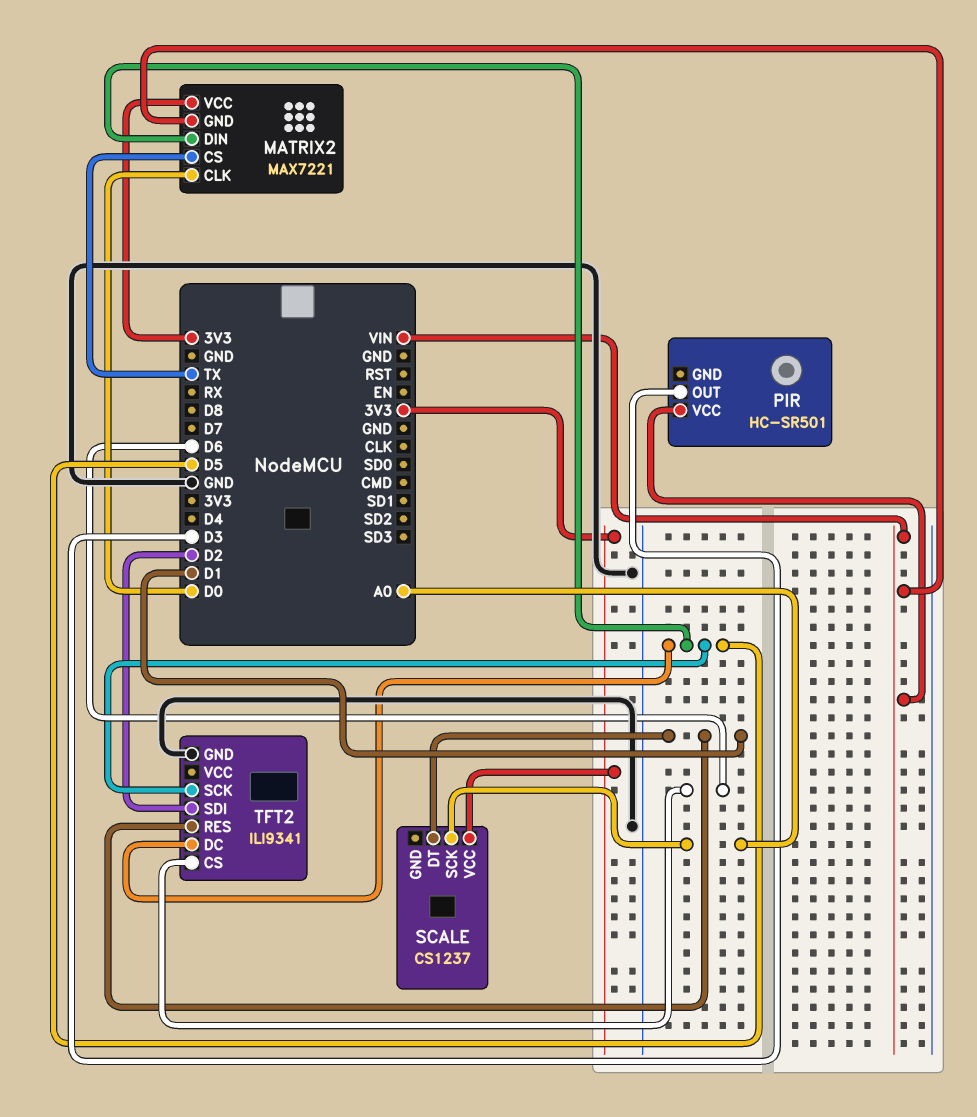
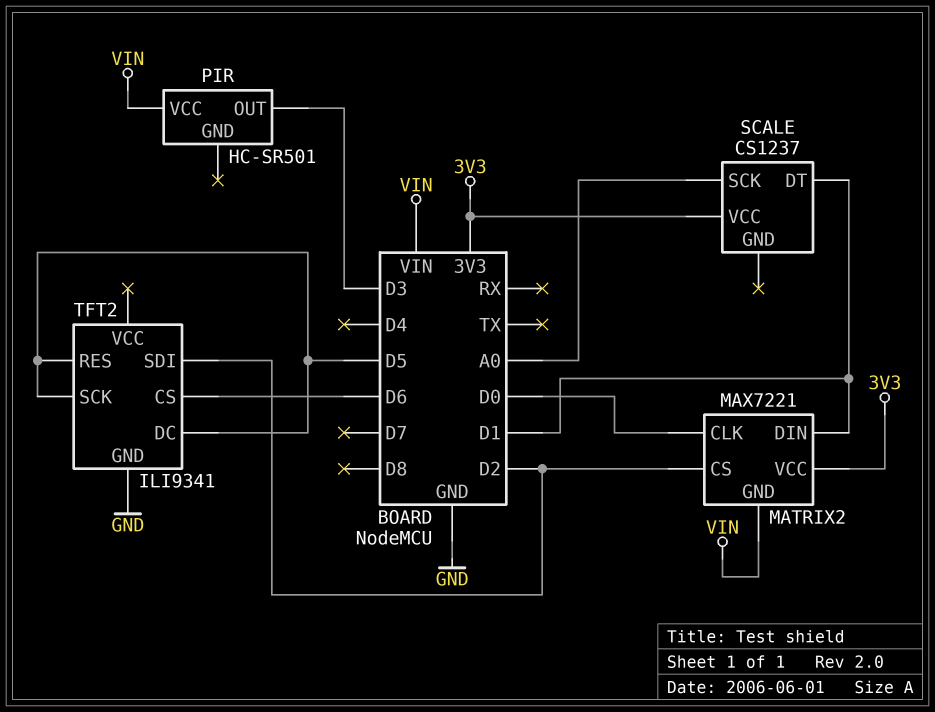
MATRIX2 pin CS: TX -> D2
MATRIX2 pin DIN: D5 -> D1
TFT2 pin RES: D1 -> D5

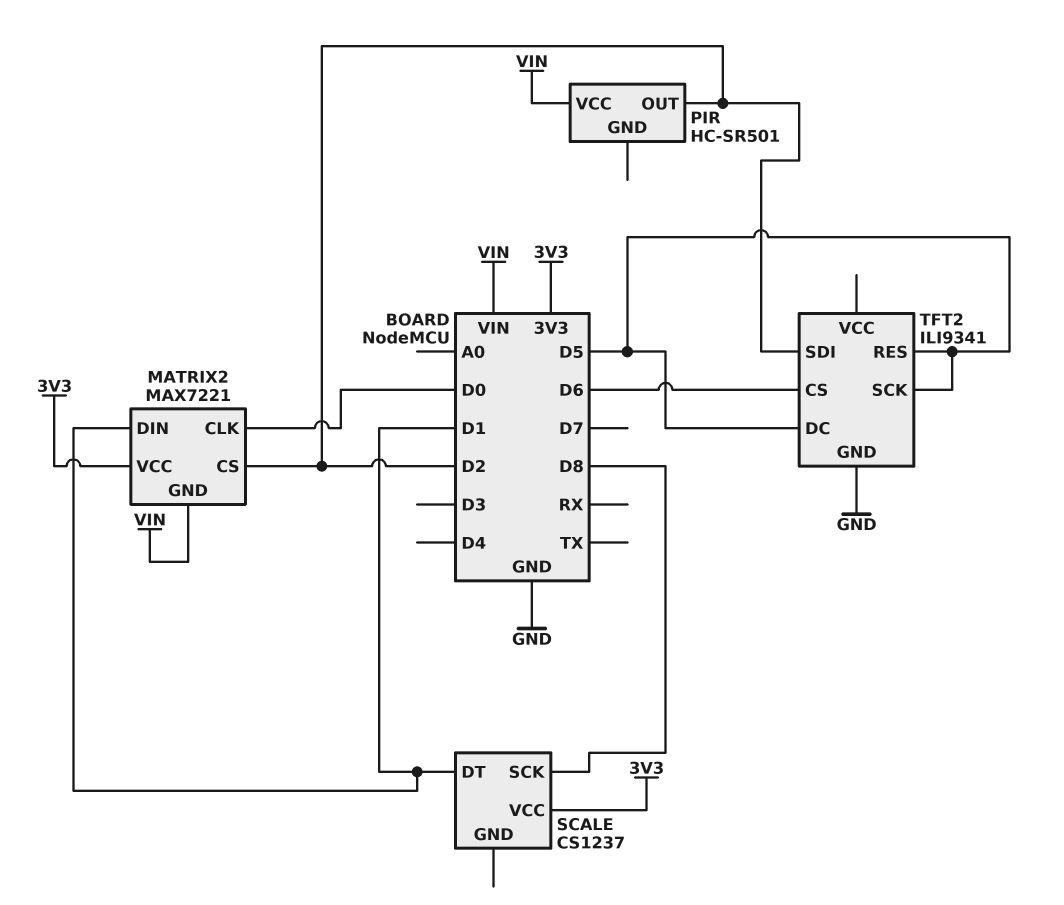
PIR pin OUT: D3 -> D2
SCALE pin SCK: A0 -> D8

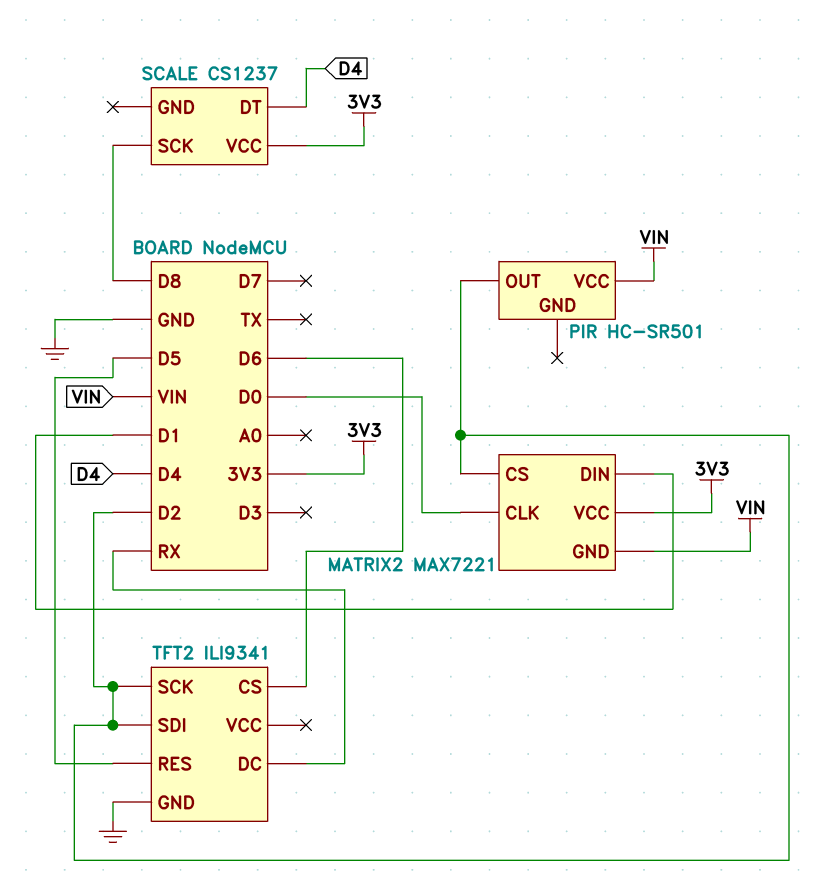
SCALE pin DT: D1 -> D4
TFT2 pin DC: D5 -> RX
TFT2 pin SCK: D5 -> D2

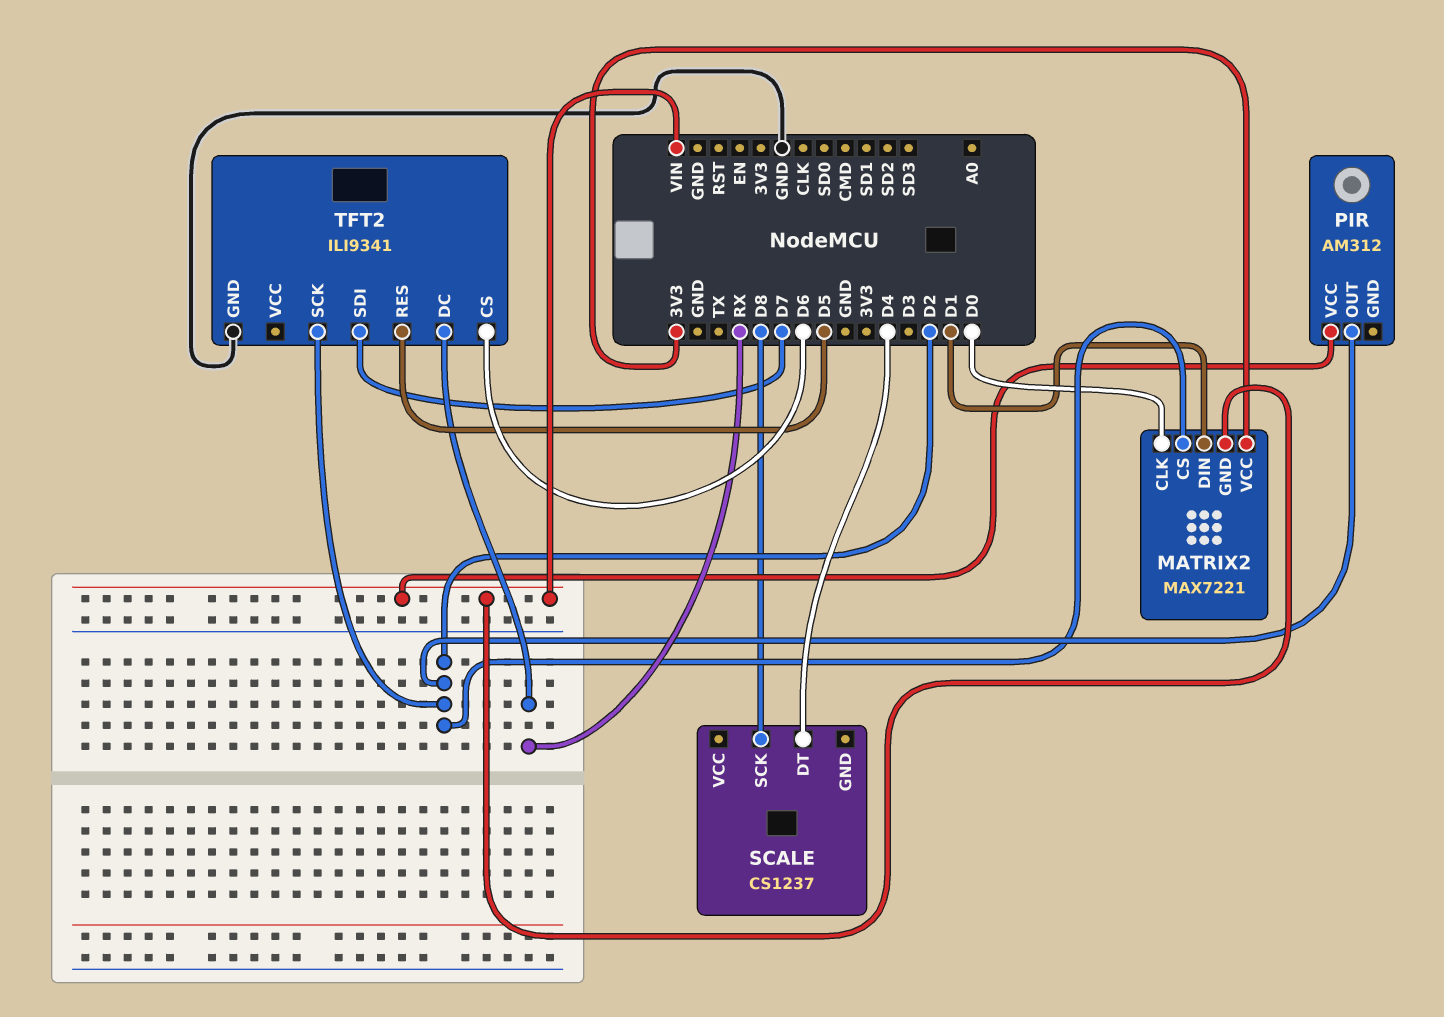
PIR: HC-SR501 -> AM312
SCALE pin VCC: 3V3 -> none
TFT2 pin SDI: D2 -> D7

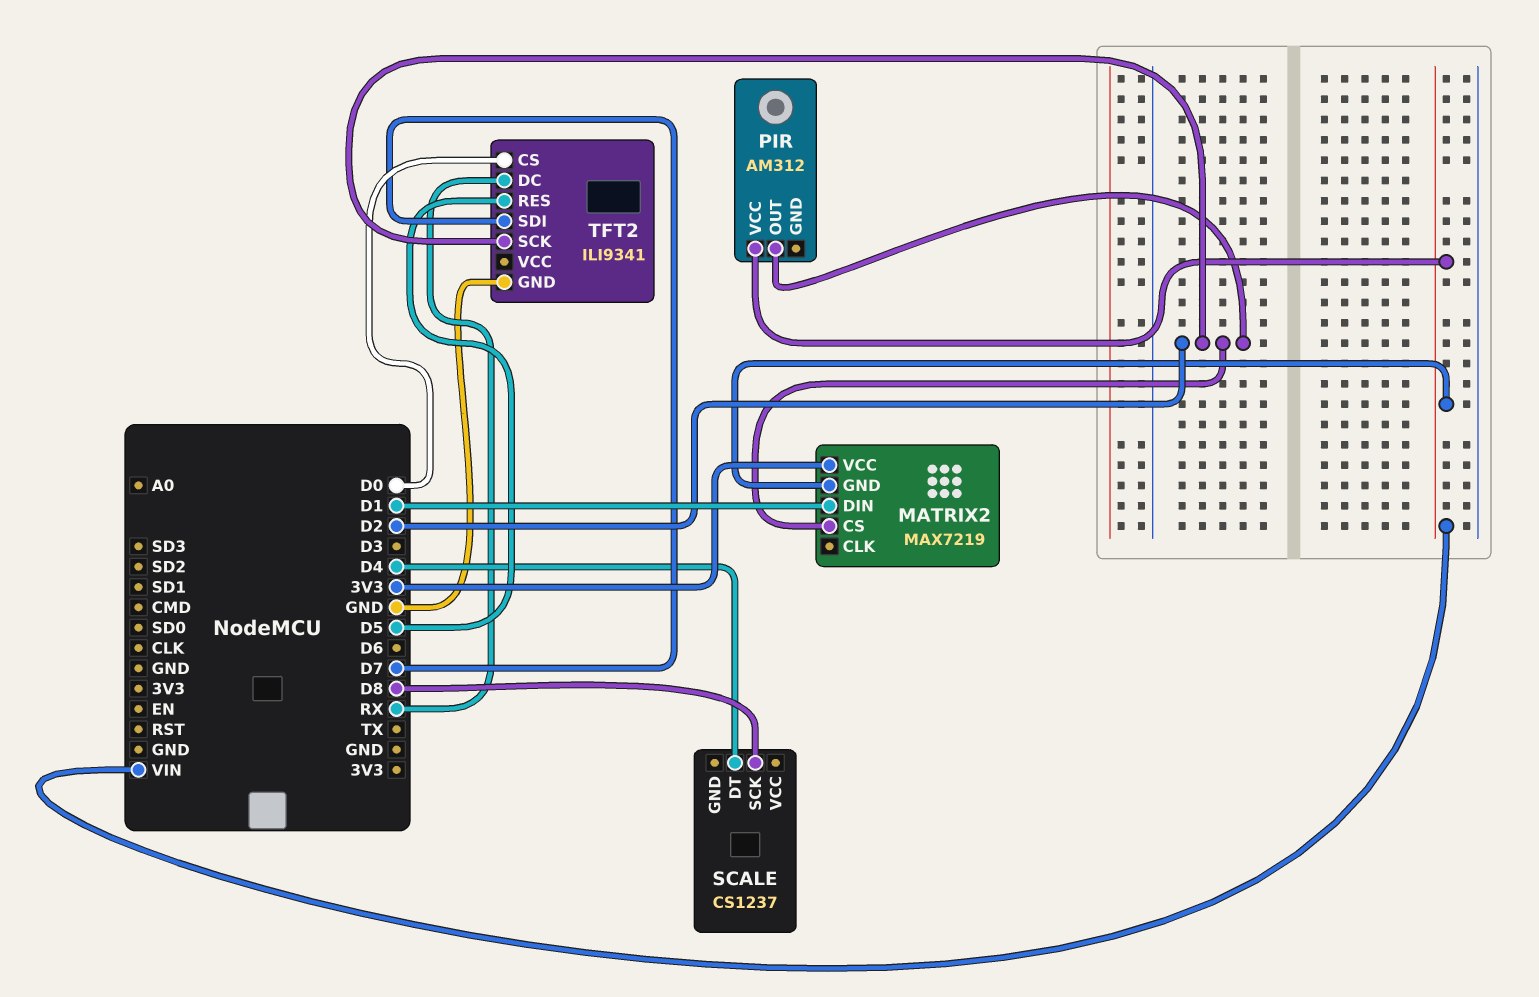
MATRIX2: MAX7221 -> MAX7219
MATRIX2 pin CLK: D0 -> none
TFT2 pin CS: D6 -> D0

